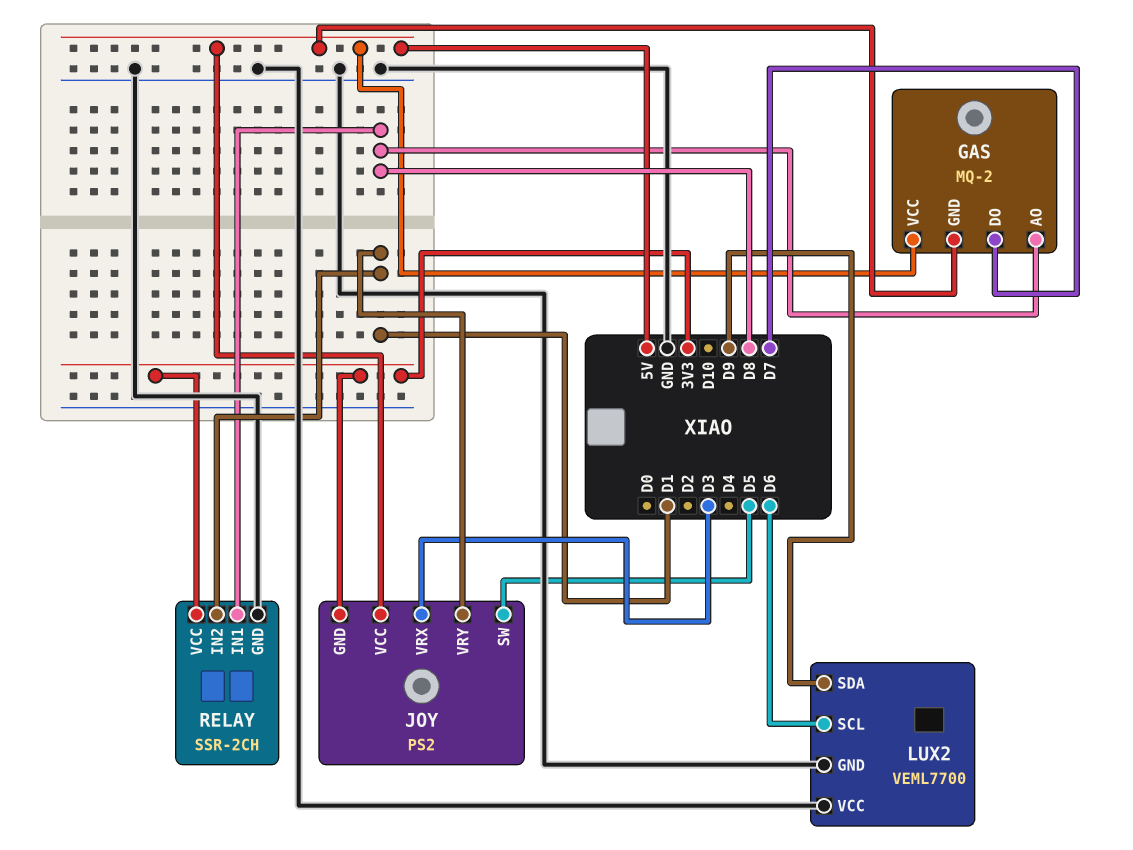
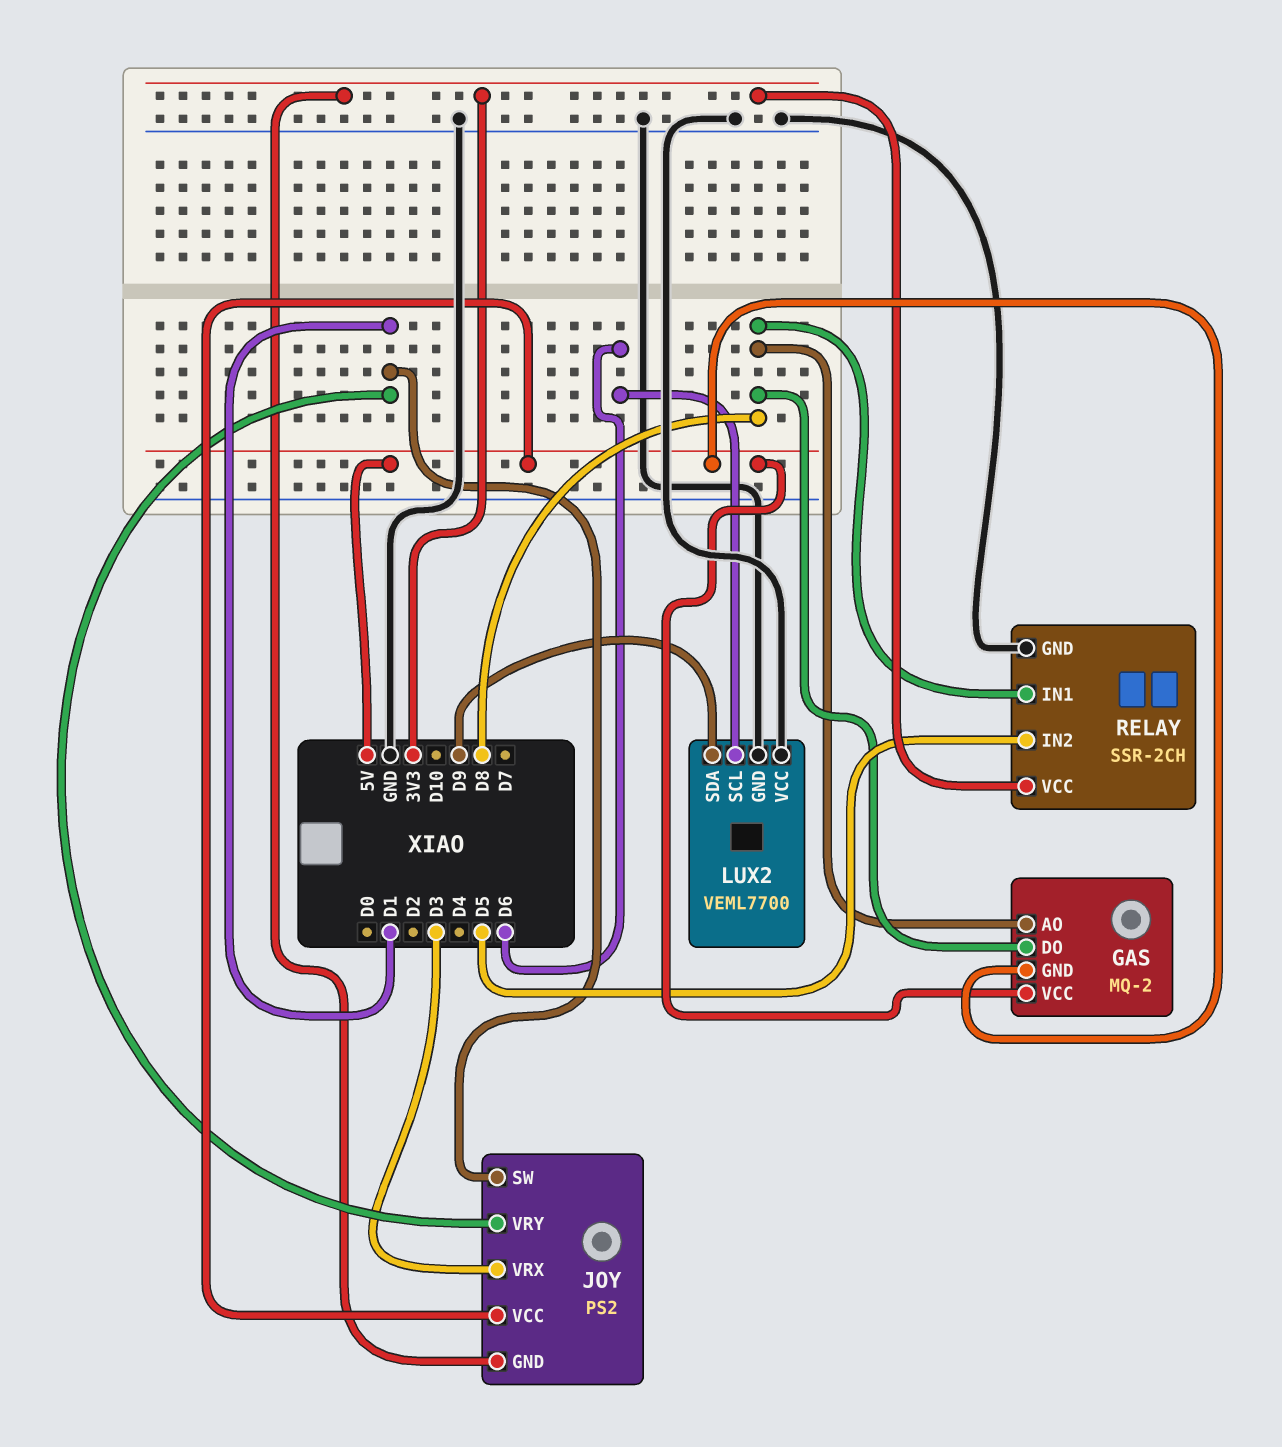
GAS pin DO: D7 -> D8
JOY pin SW: D5 -> D1
RELAY pin IN2: D1 -> D5

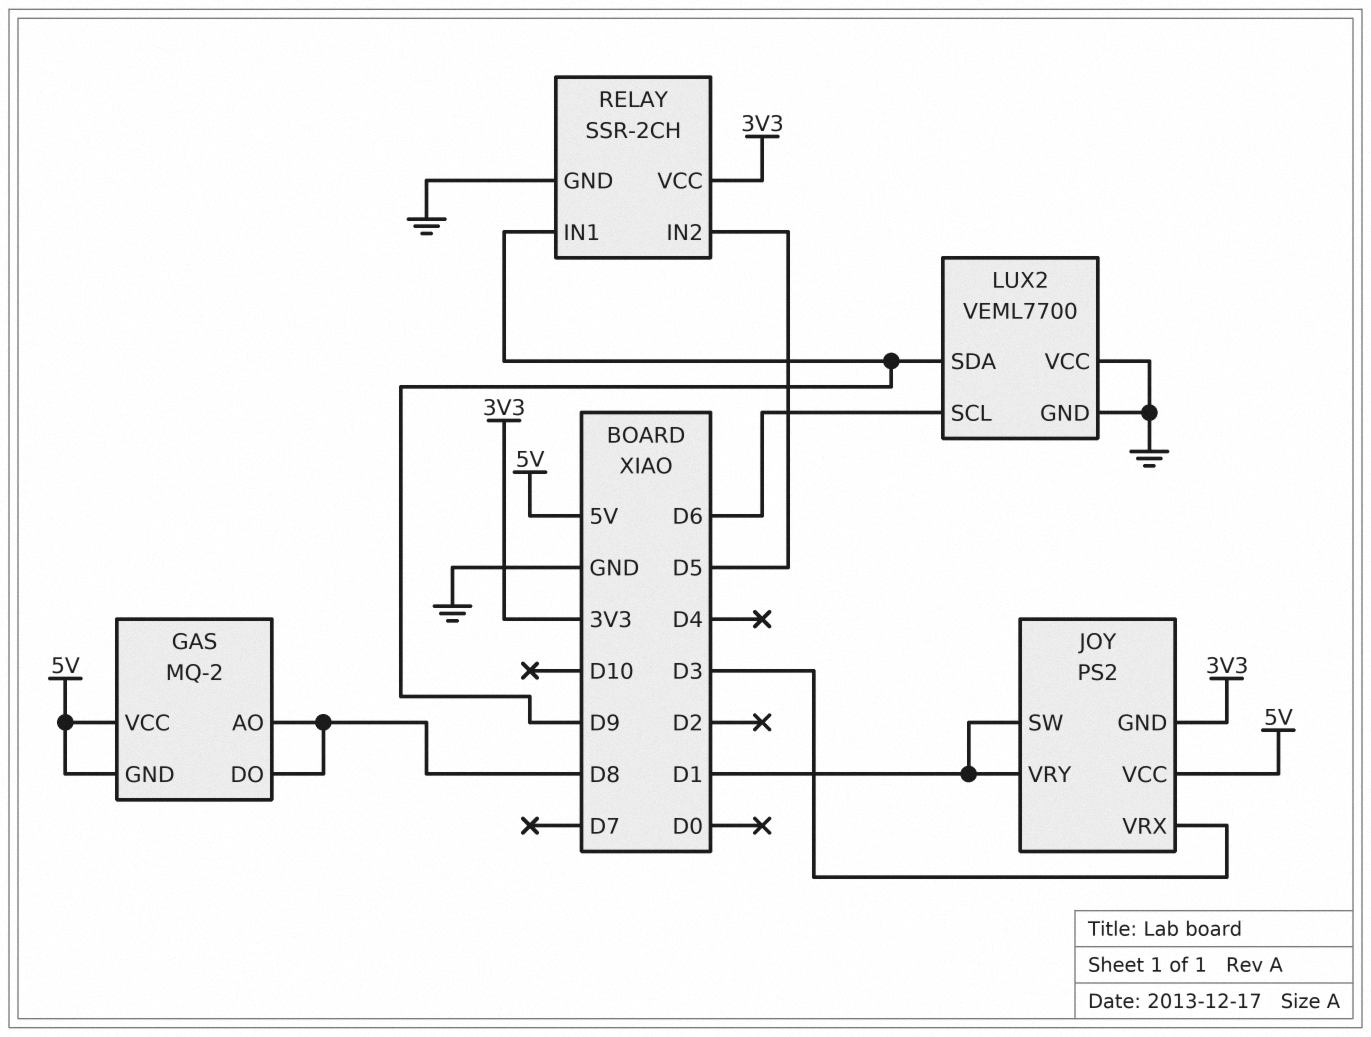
RELAY pin IN1: D8 -> D9

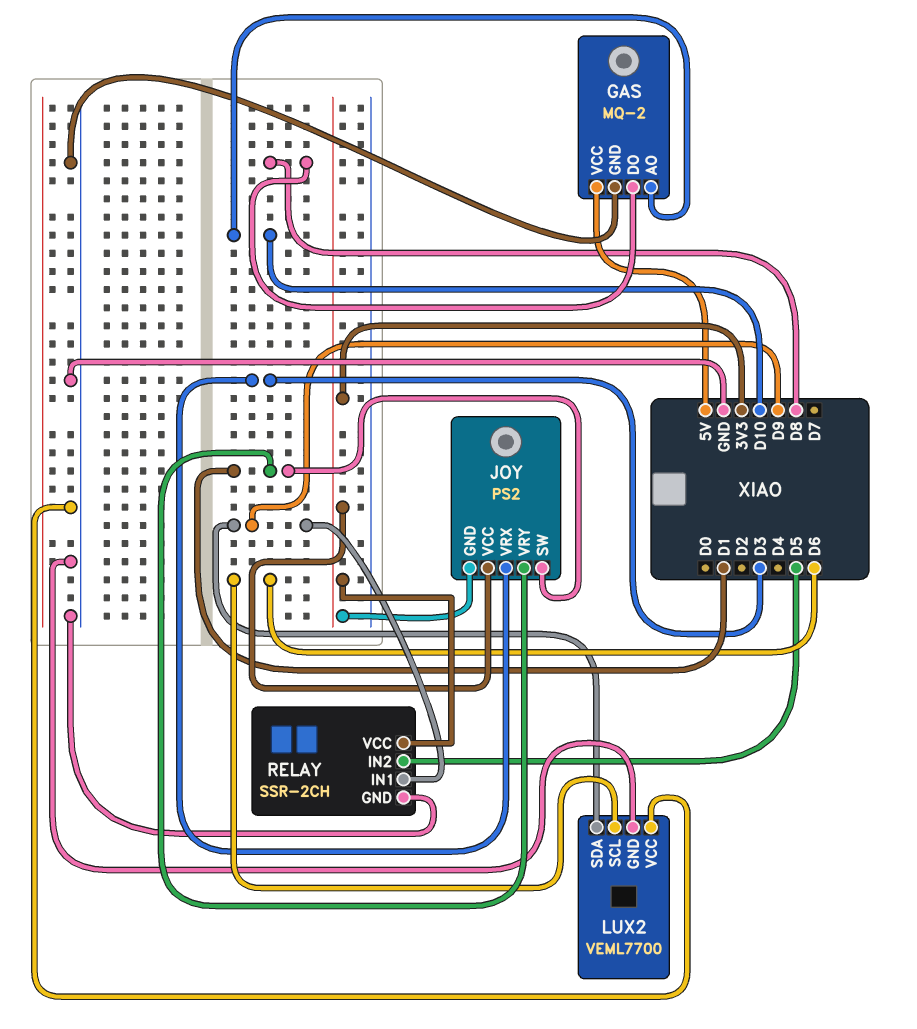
GAS pin AO: D8 -> D10
GAS pin GND: 5V -> GND
JOY pin VCC: 5V -> 3V3

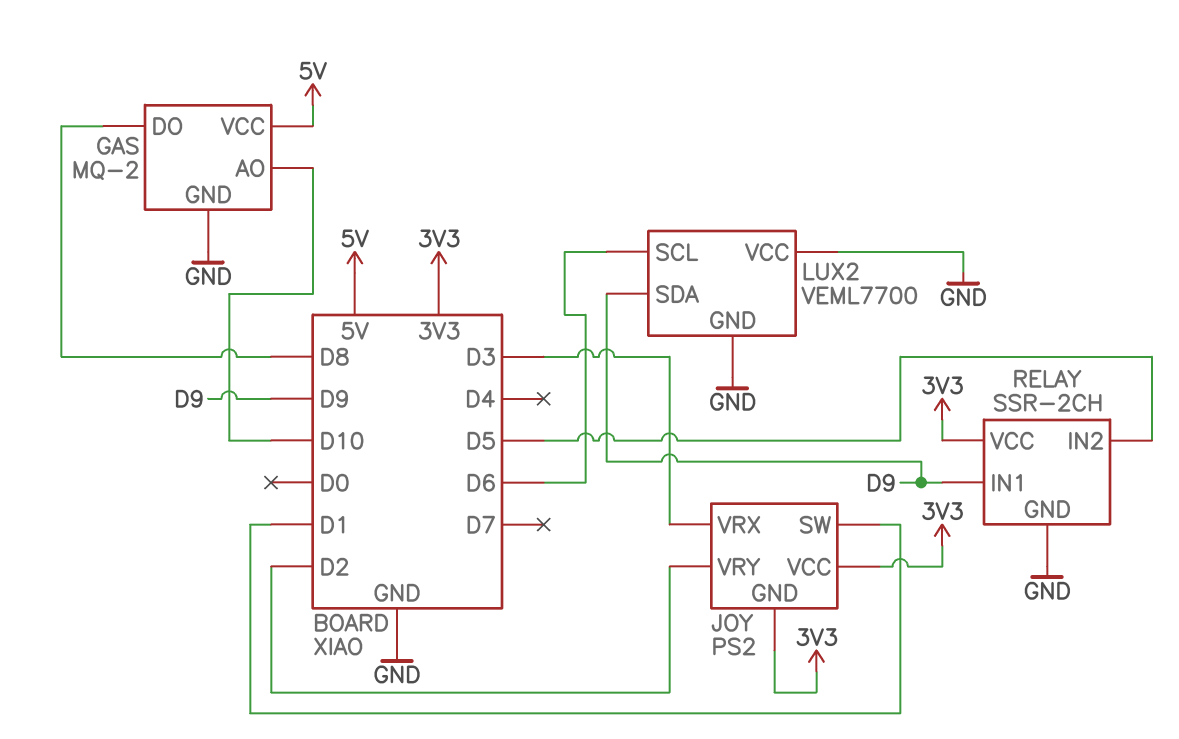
JOY pin VRY: D1 -> D2

